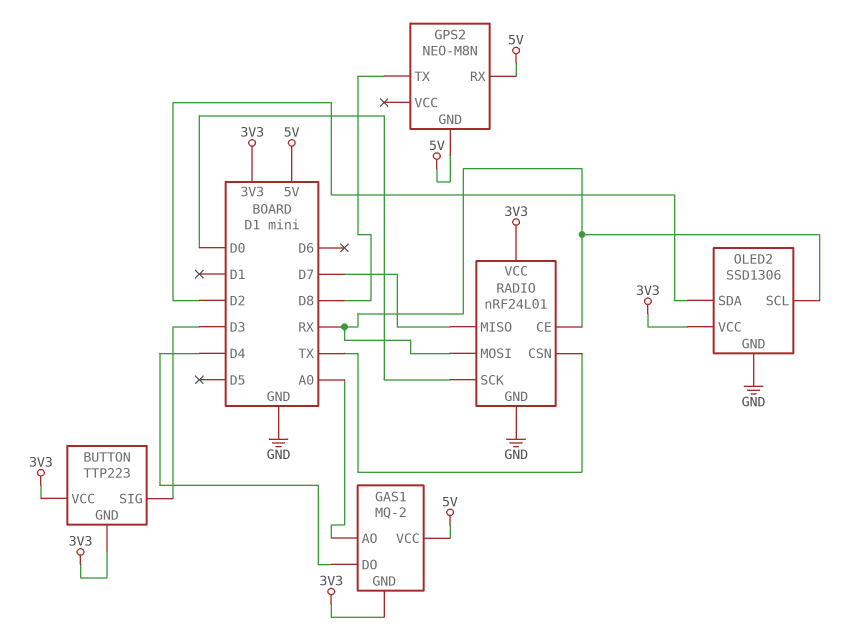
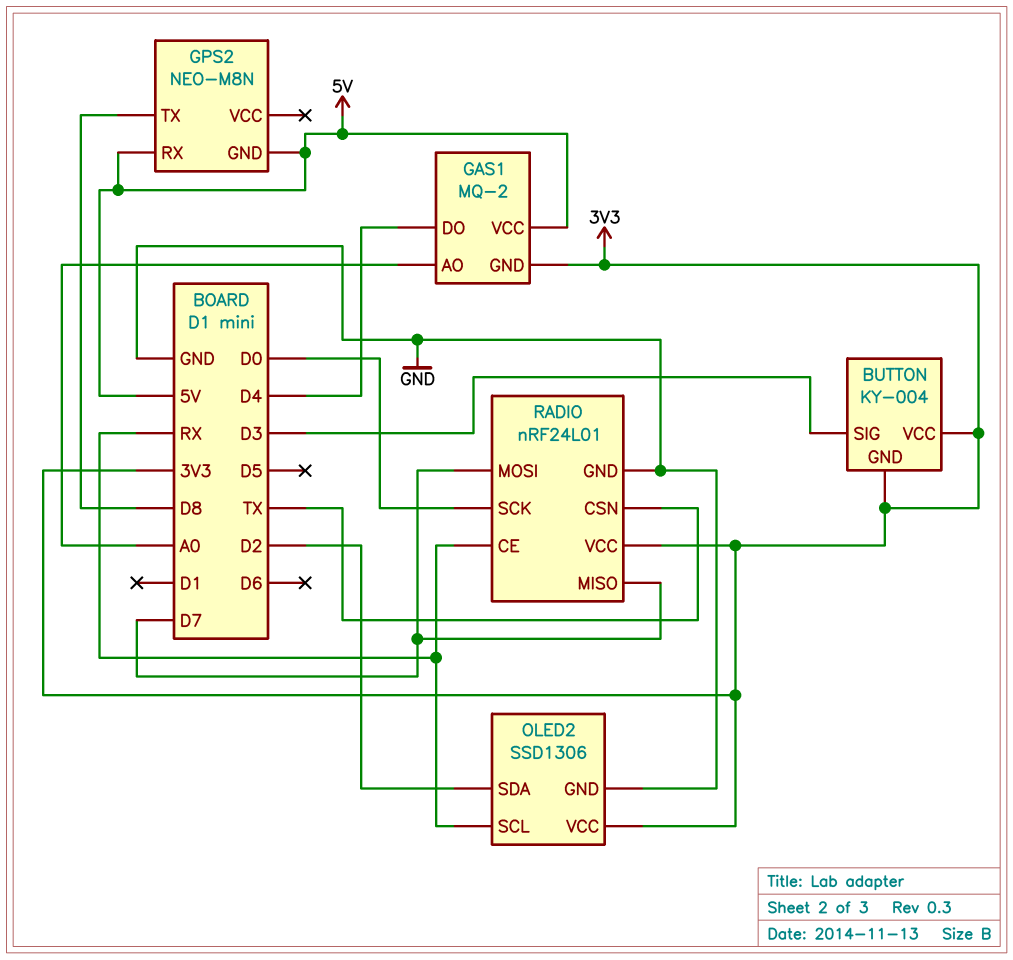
BUTTON: TTP223 -> KY-004
RADIO pin MOSI: RX -> D7

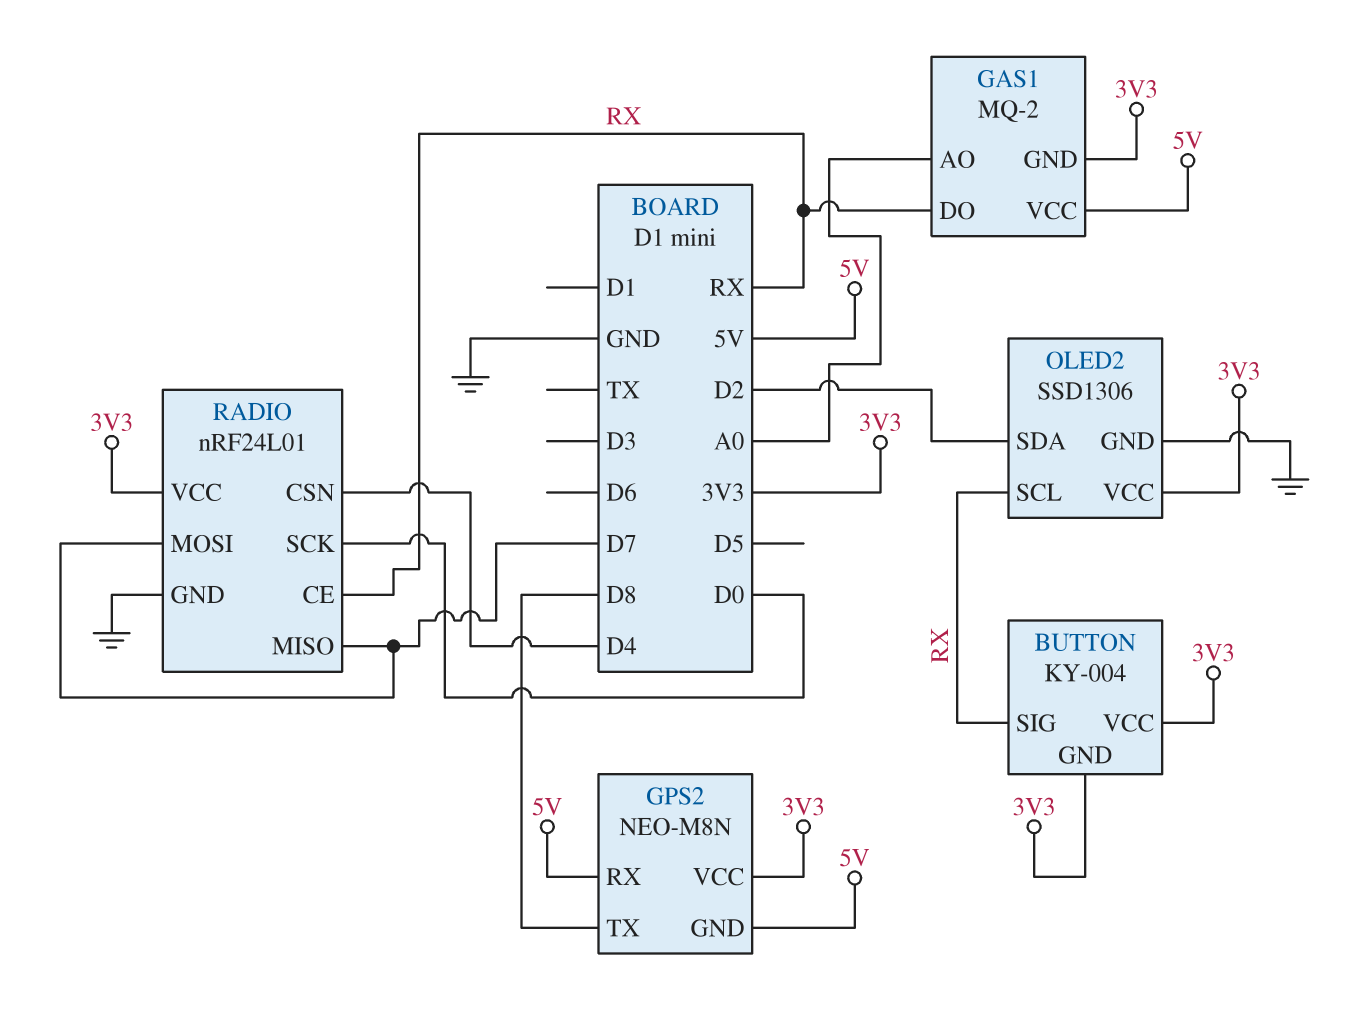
BUTTON pin SIG: D3 -> RX
GAS1 pin DO: D4 -> RX
GPS2 pin VCC: none -> 3V3
RADIO pin CSN: TX -> D4

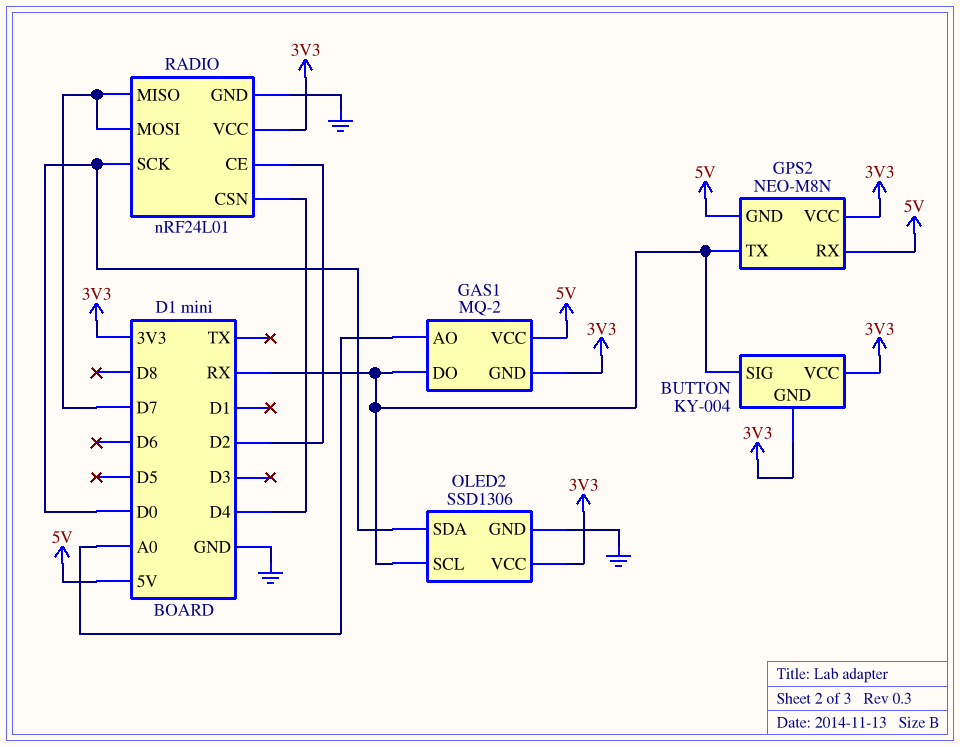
GPS2 pin TX: D8 -> RX
OLED2 pin SDA: D2 -> D0
RADIO pin CE: RX -> D2

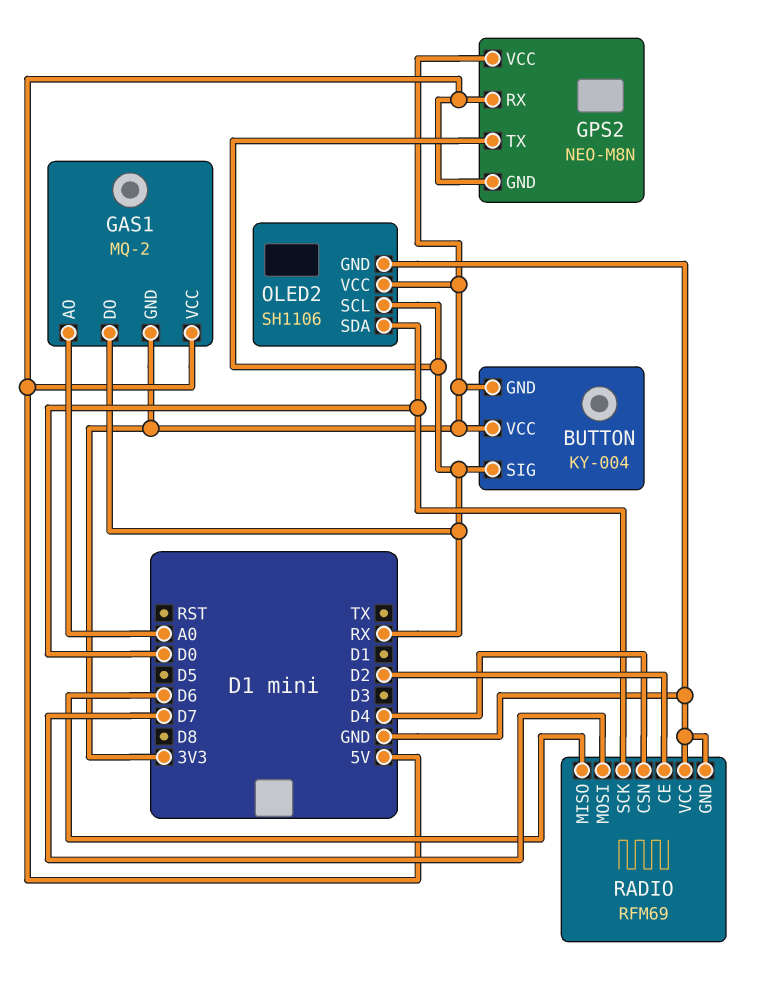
OLED2: SSD1306 -> SH1106
RADIO: nRF24L01 -> RFM69
RADIO pin MISO: D7 -> D6
RADIO pin VCC: 3V3 -> GND

